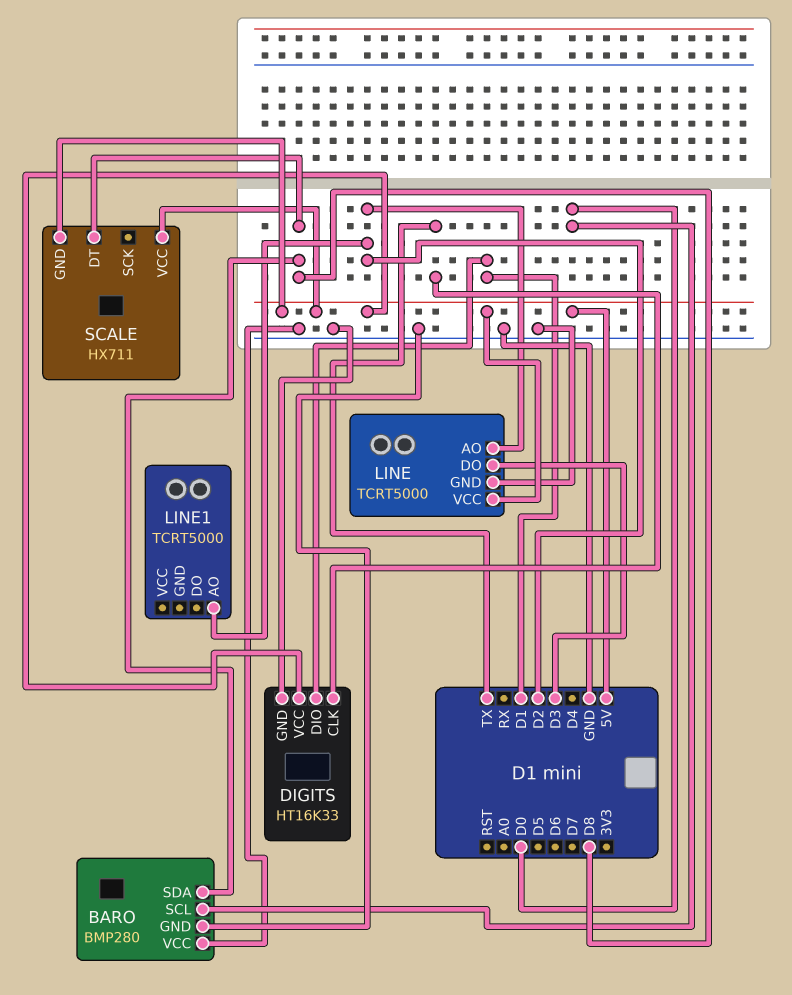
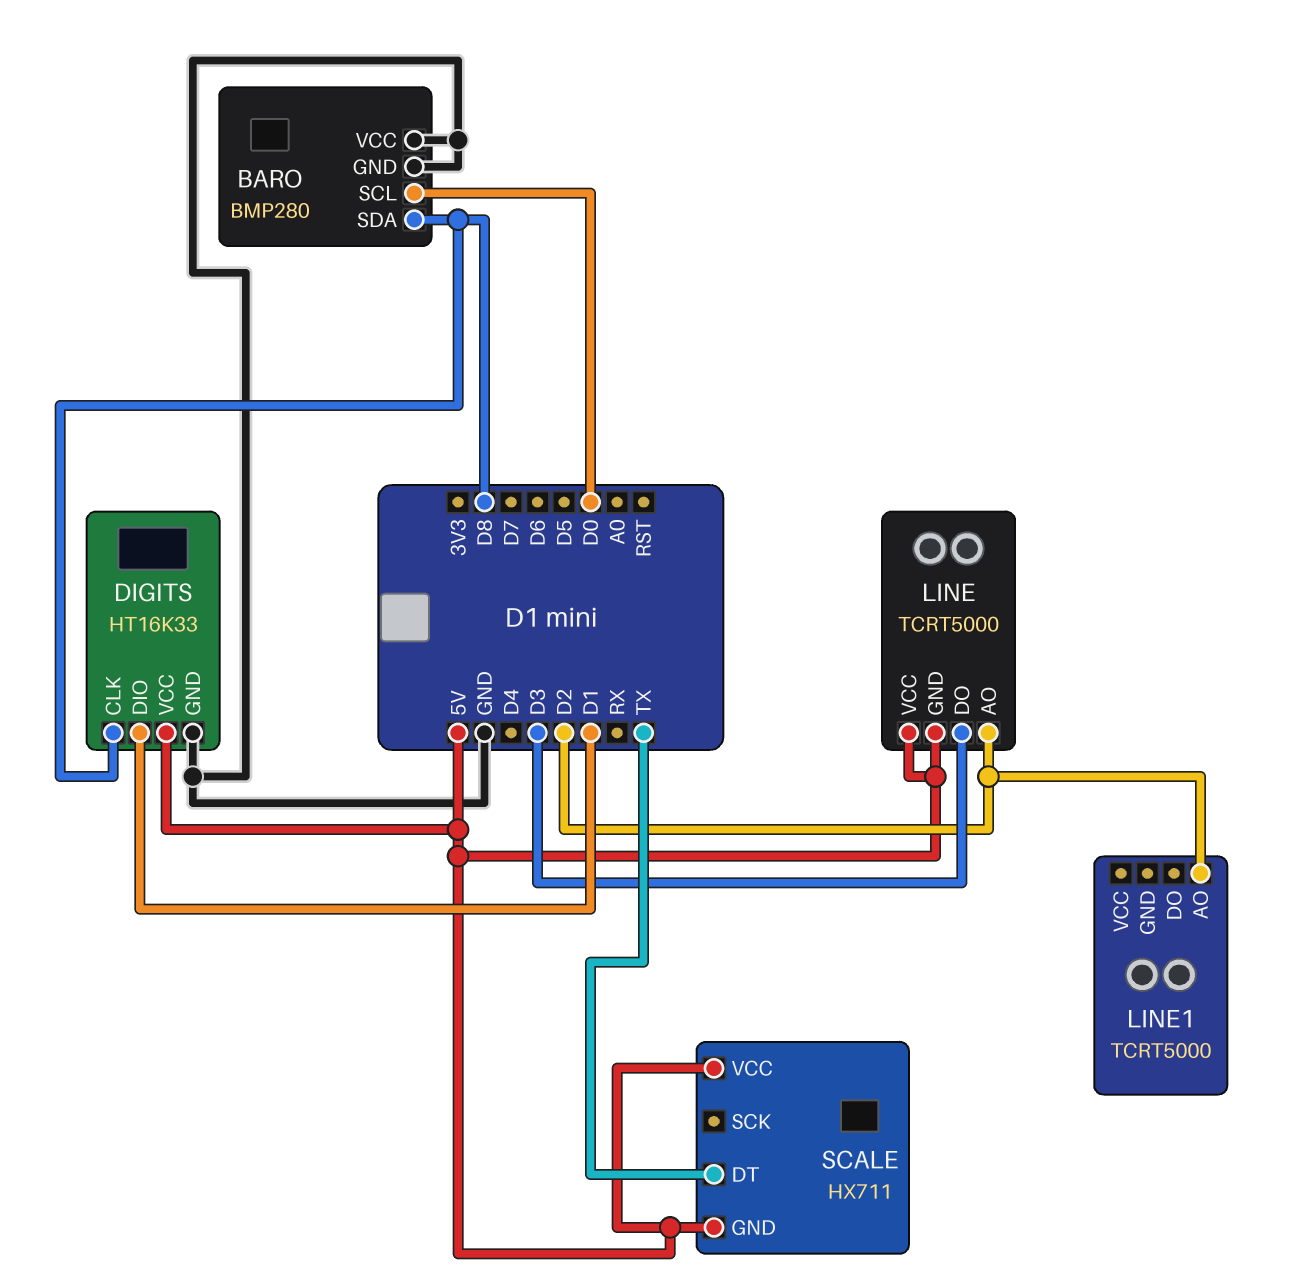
DIGITS pin CLK: TX -> D8
LINE pin GND: GND -> 5V
SCALE pin DT: D8 -> TX

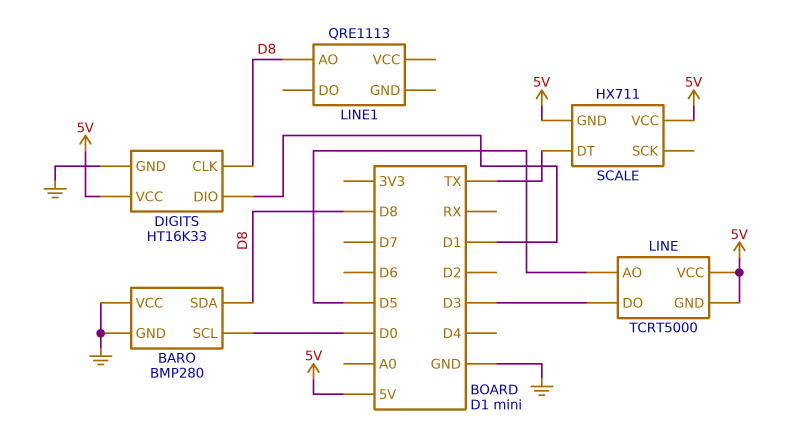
LINE pin AO: D2 -> D5
LINE1: TCRT5000 -> QRE1113
LINE1 pin AO: D2 -> D8

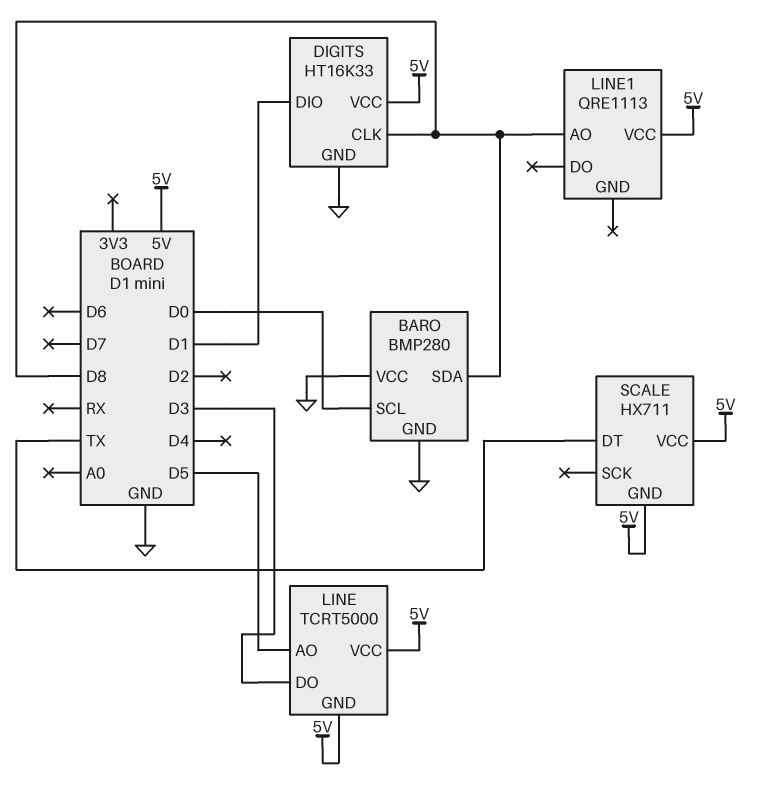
LINE1 pin VCC: none -> 5V

